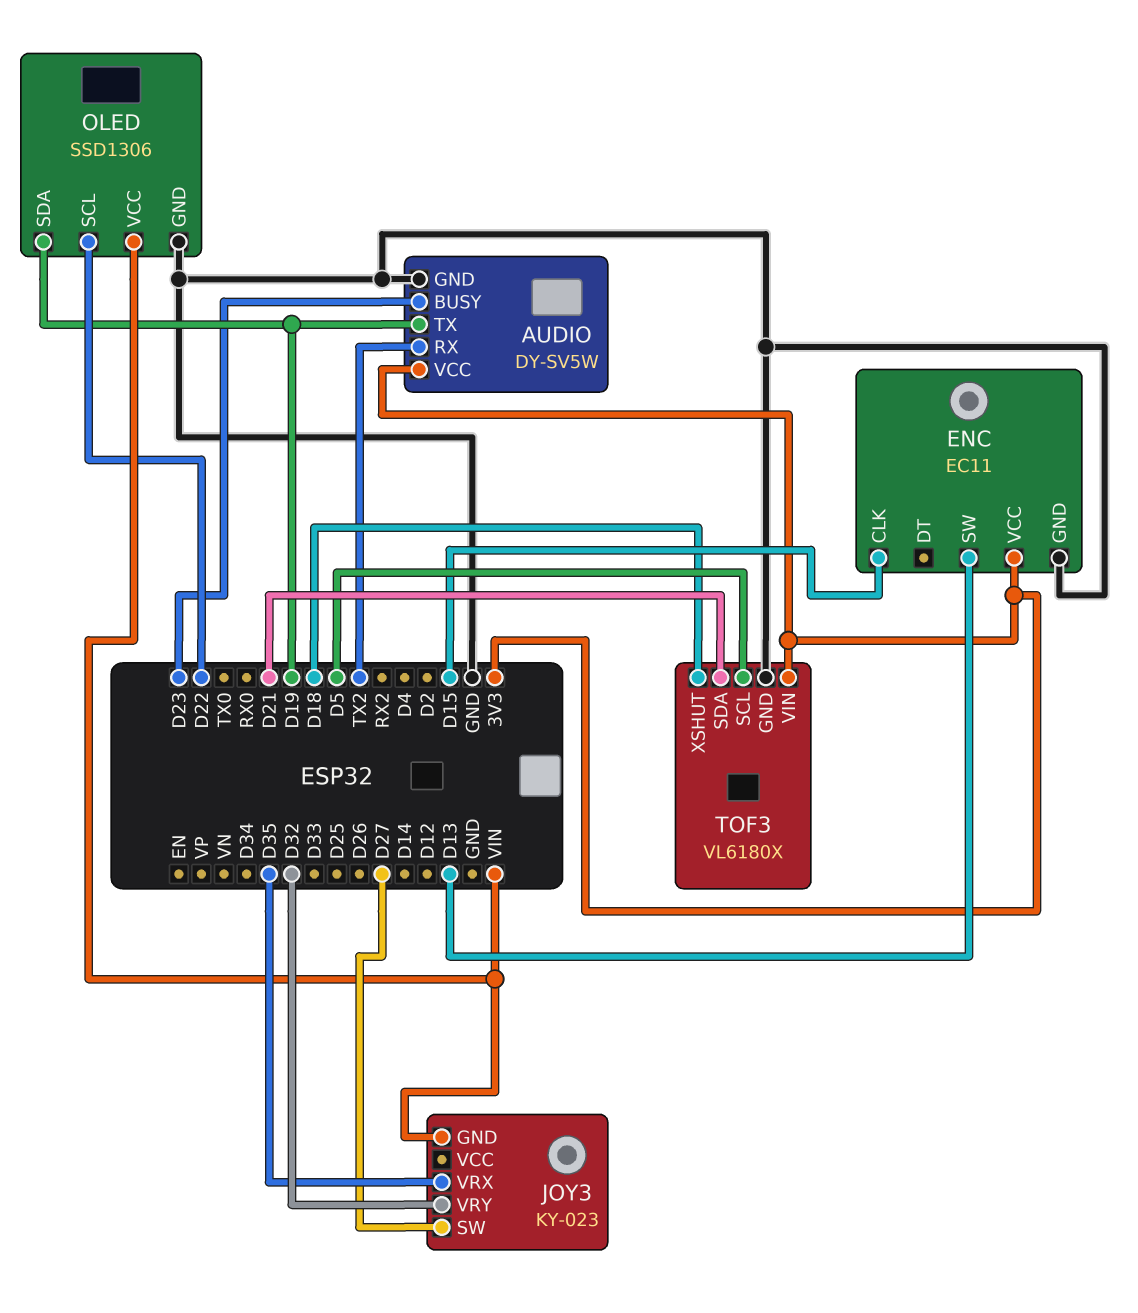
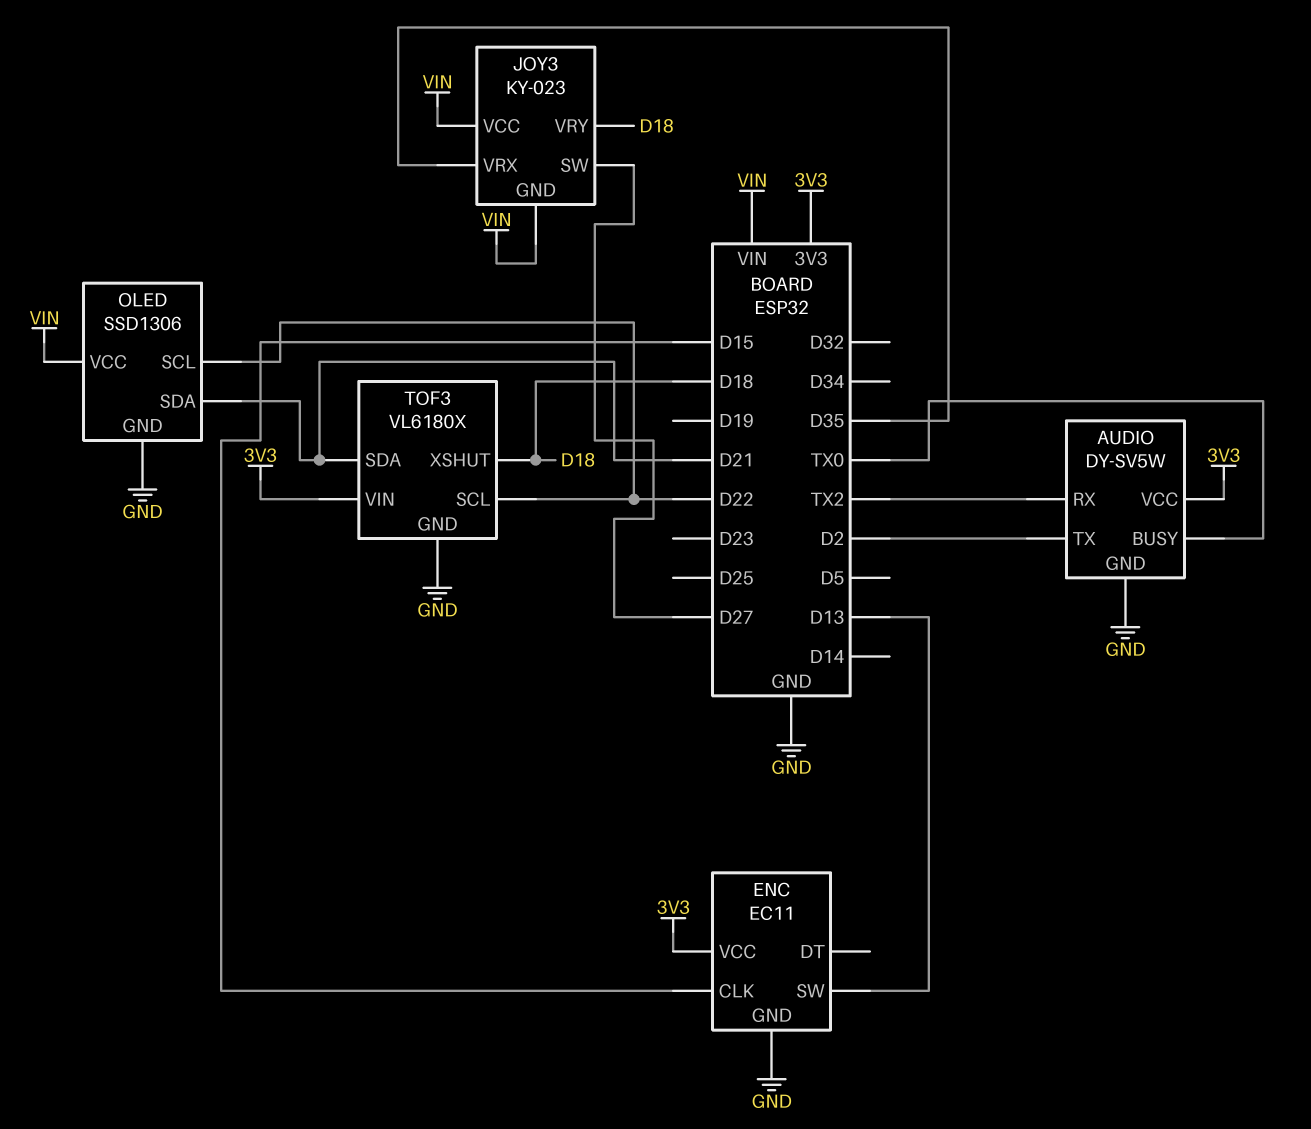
AUDIO pin BUSY: D23 -> TX0
AUDIO pin TX: D19 -> D2
JOY3 pin VCC: none -> VIN
JOY3 pin VRY: D32 -> D18
OLED pin SDA: D19 -> D21
TOF3 pin SCL: D5 -> D22

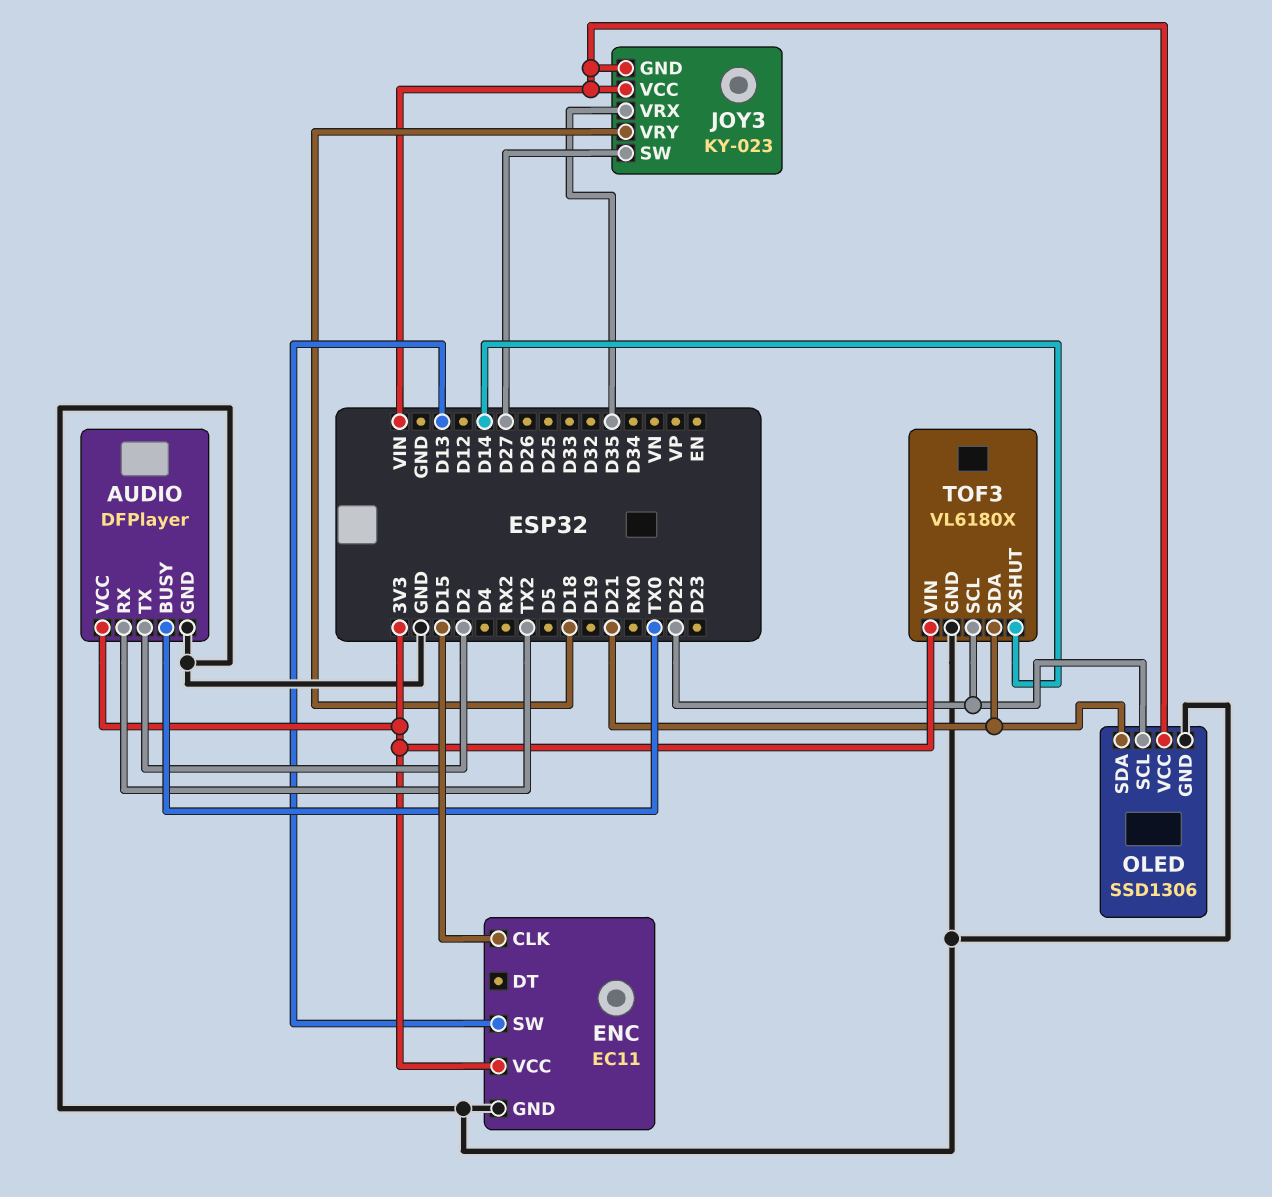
AUDIO: DY-SV5W -> DFPlayer
TOF3 pin XSHUT: D18 -> D14

